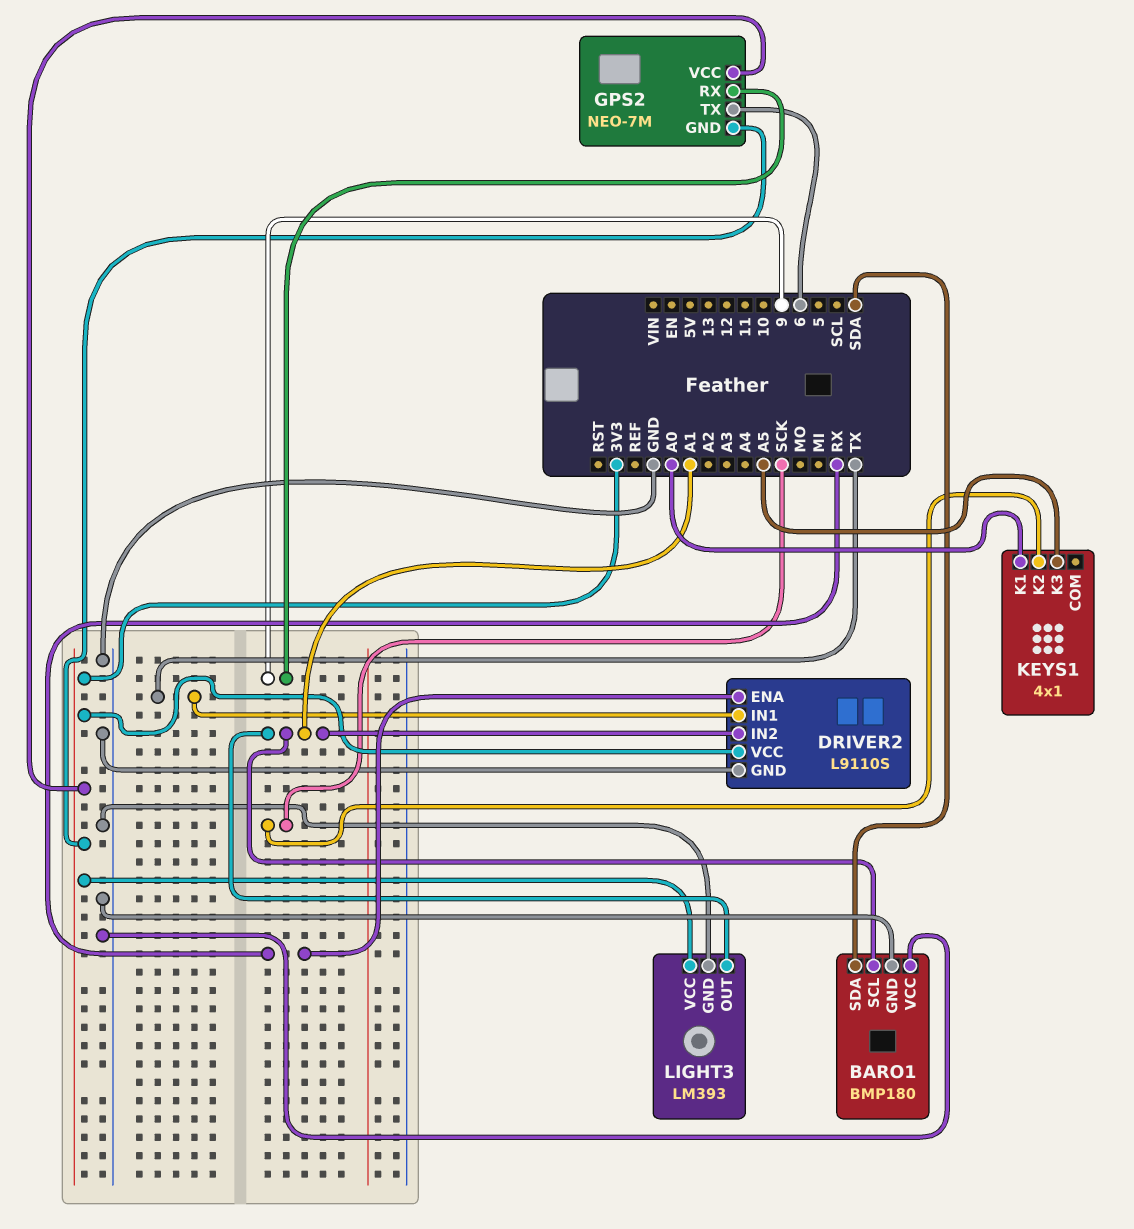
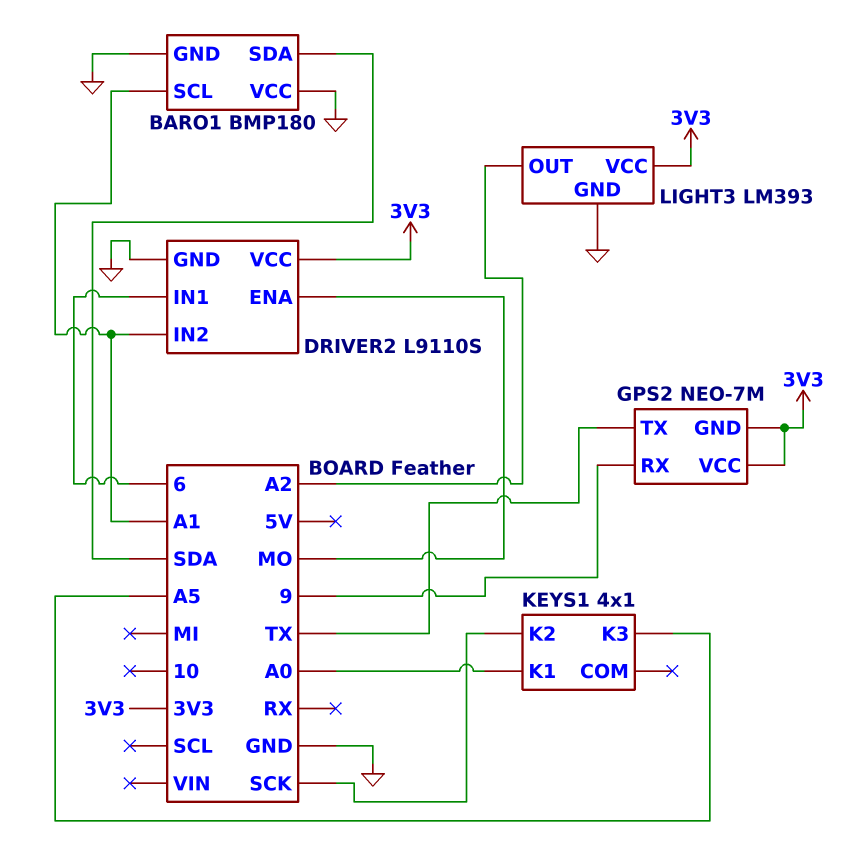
DRIVER2 pin ENA: RX -> MO
DRIVER2 pin IN1: TX -> 6
GPS2 pin TX: 6 -> TX
LIGHT3 pin OUT: A1 -> A2

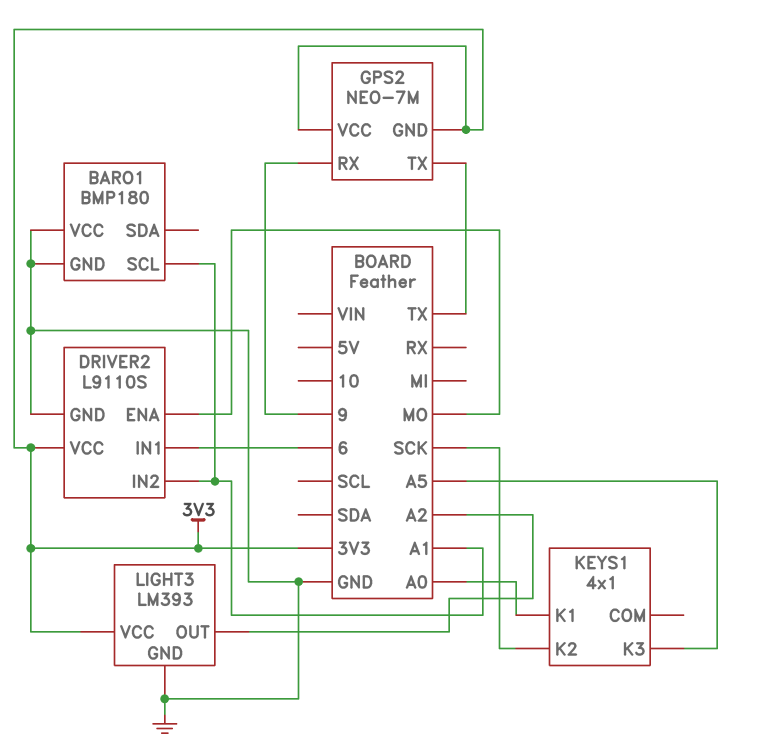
BARO1 pin SDA: SDA -> none

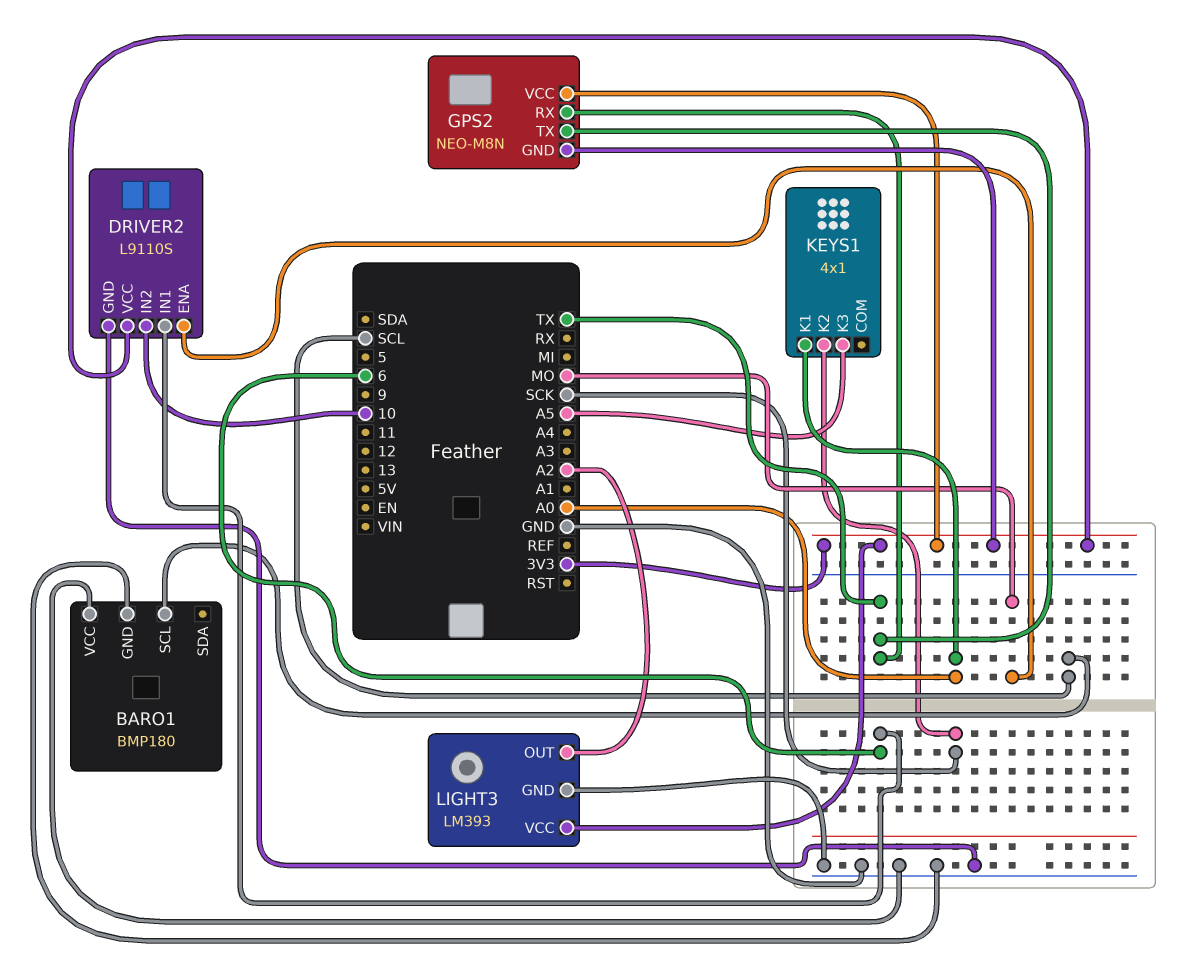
BARO1 pin SCL: A1 -> SCL
DRIVER2 pin IN2: A1 -> 10
GPS2: NEO-7M -> NEO-M8N
GPS2 pin RX: 9 -> TX

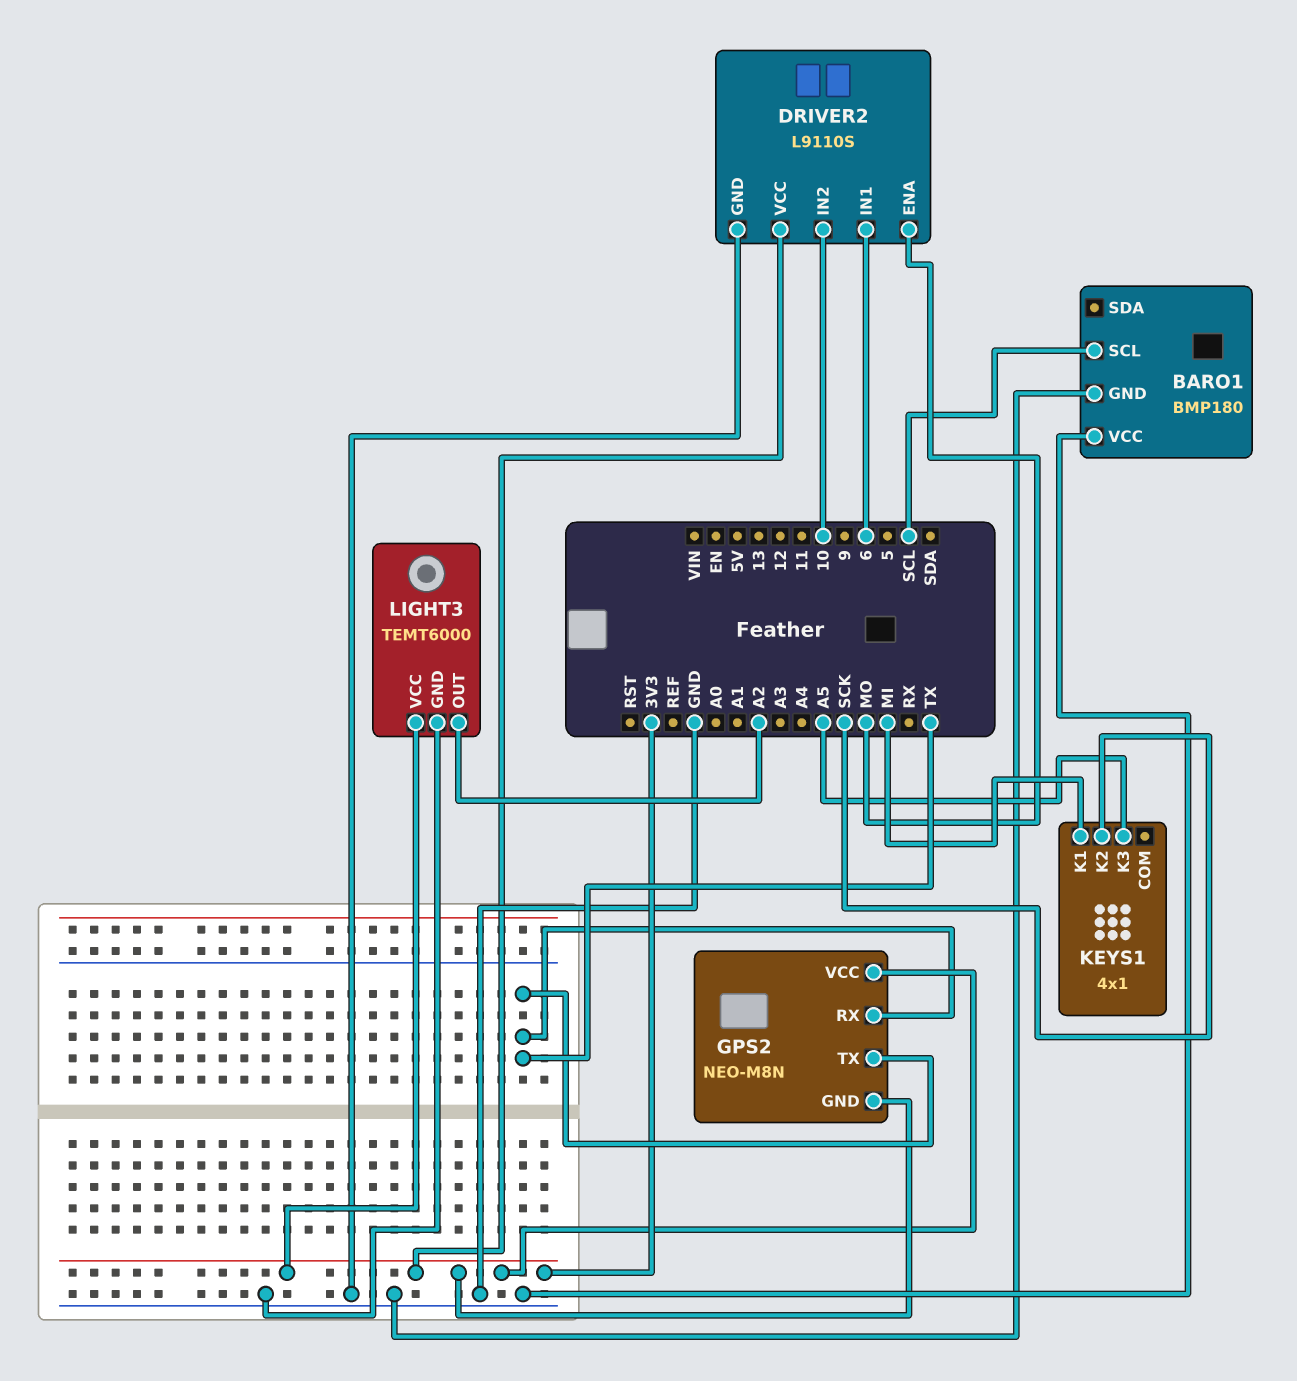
KEYS1 pin K1: A0 -> MI
LIGHT3: LM393 -> TEMT6000

